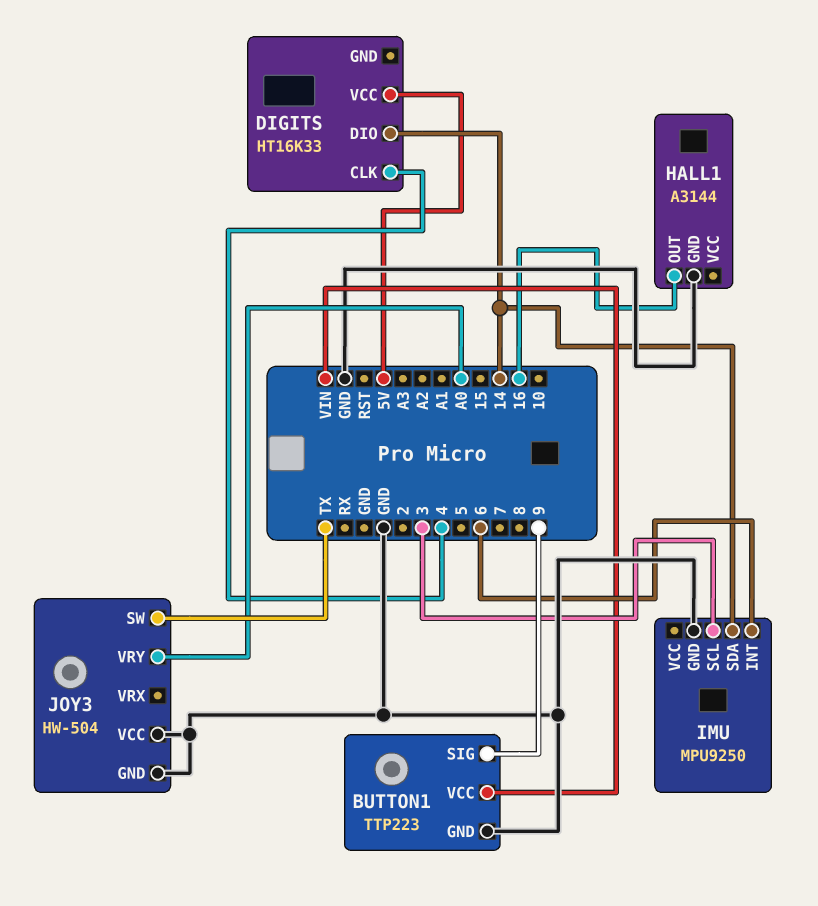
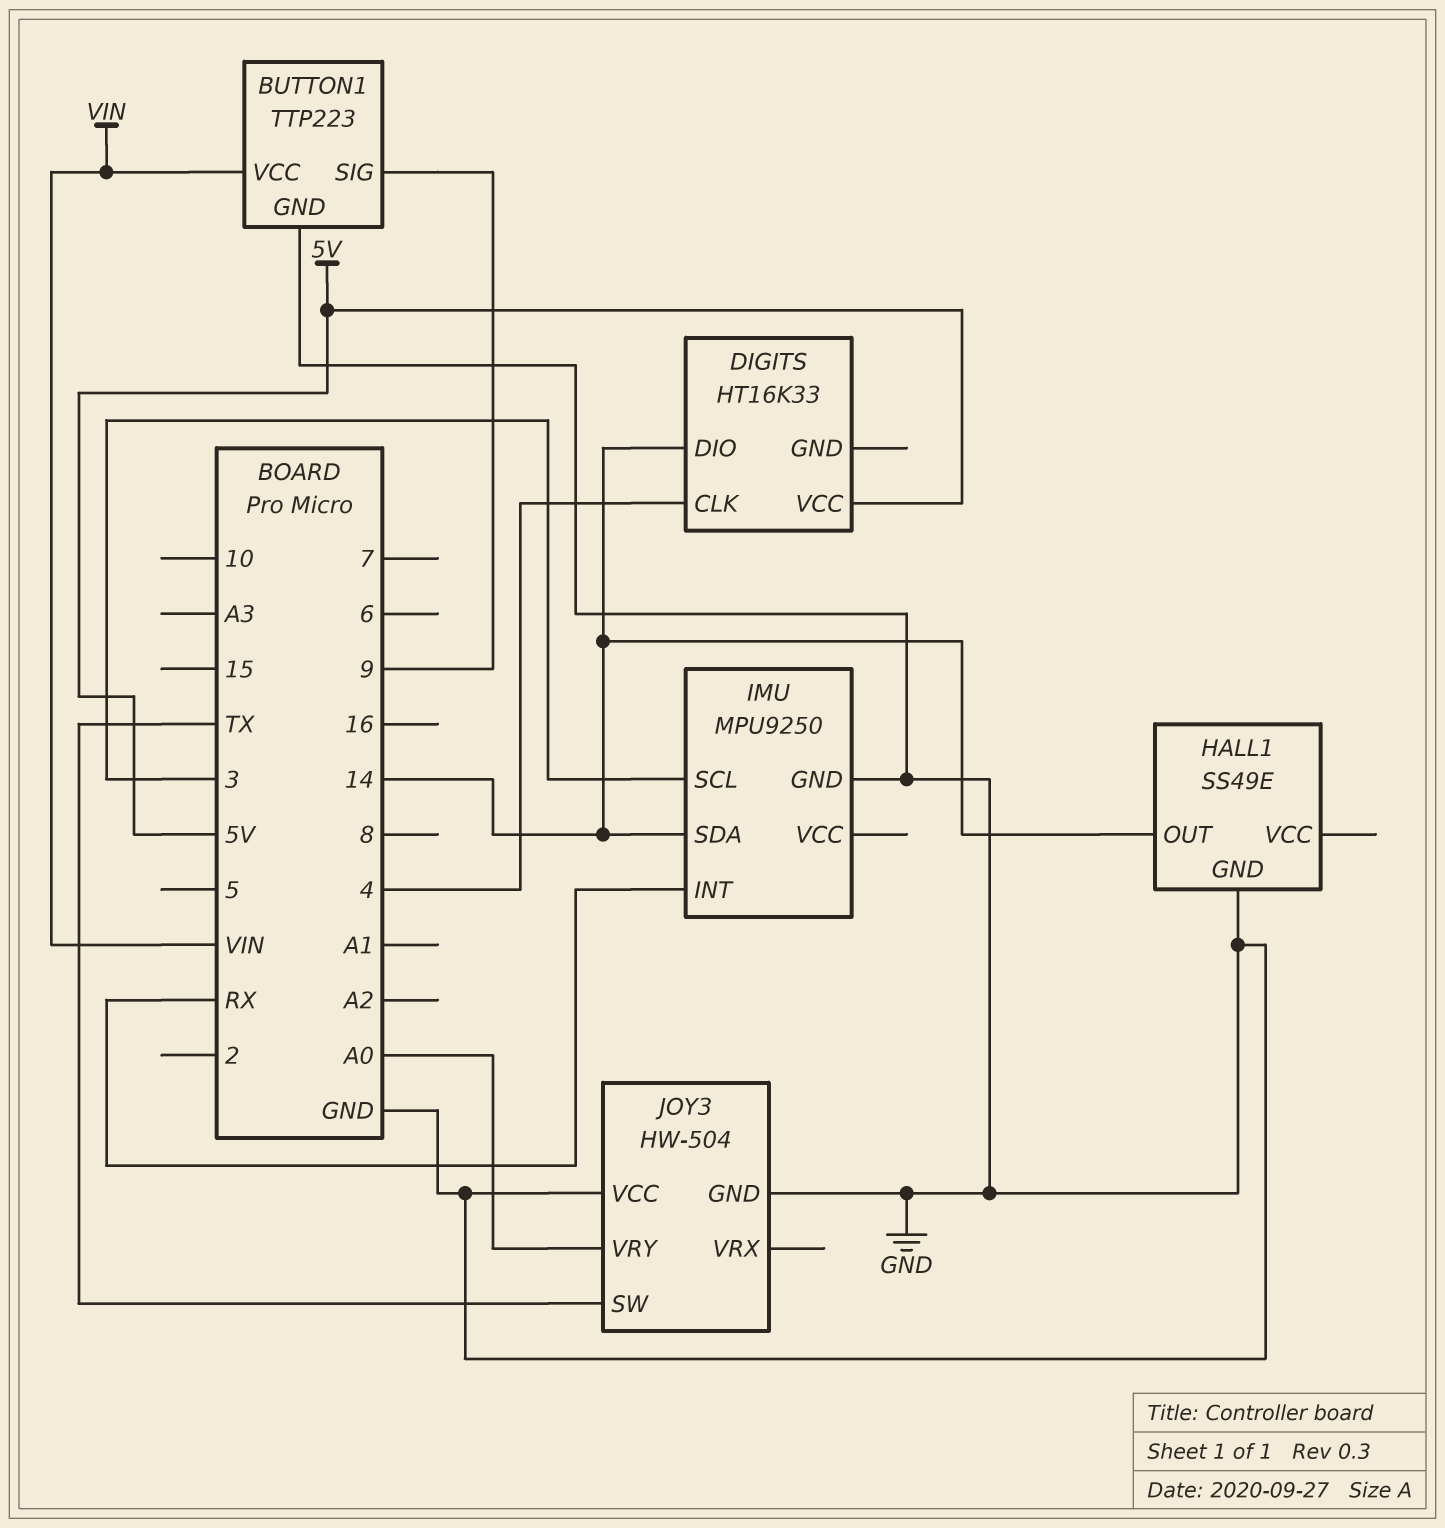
HALL1: A3144 -> SS49E
HALL1 pin OUT: 16 -> 14
IMU pin INT: 6 -> RX

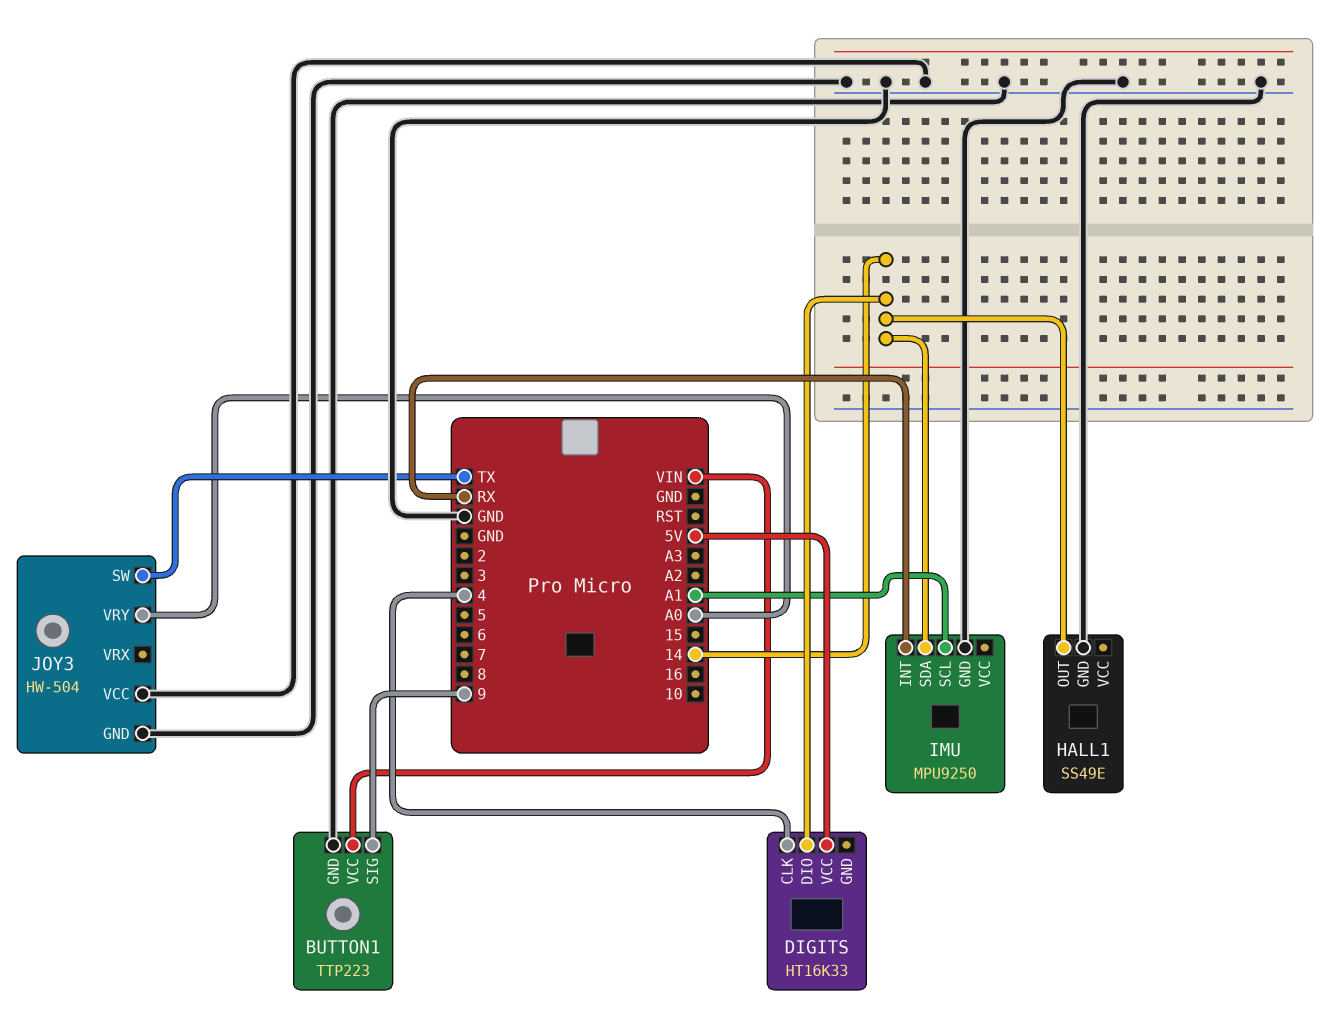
IMU pin SCL: 3 -> A1

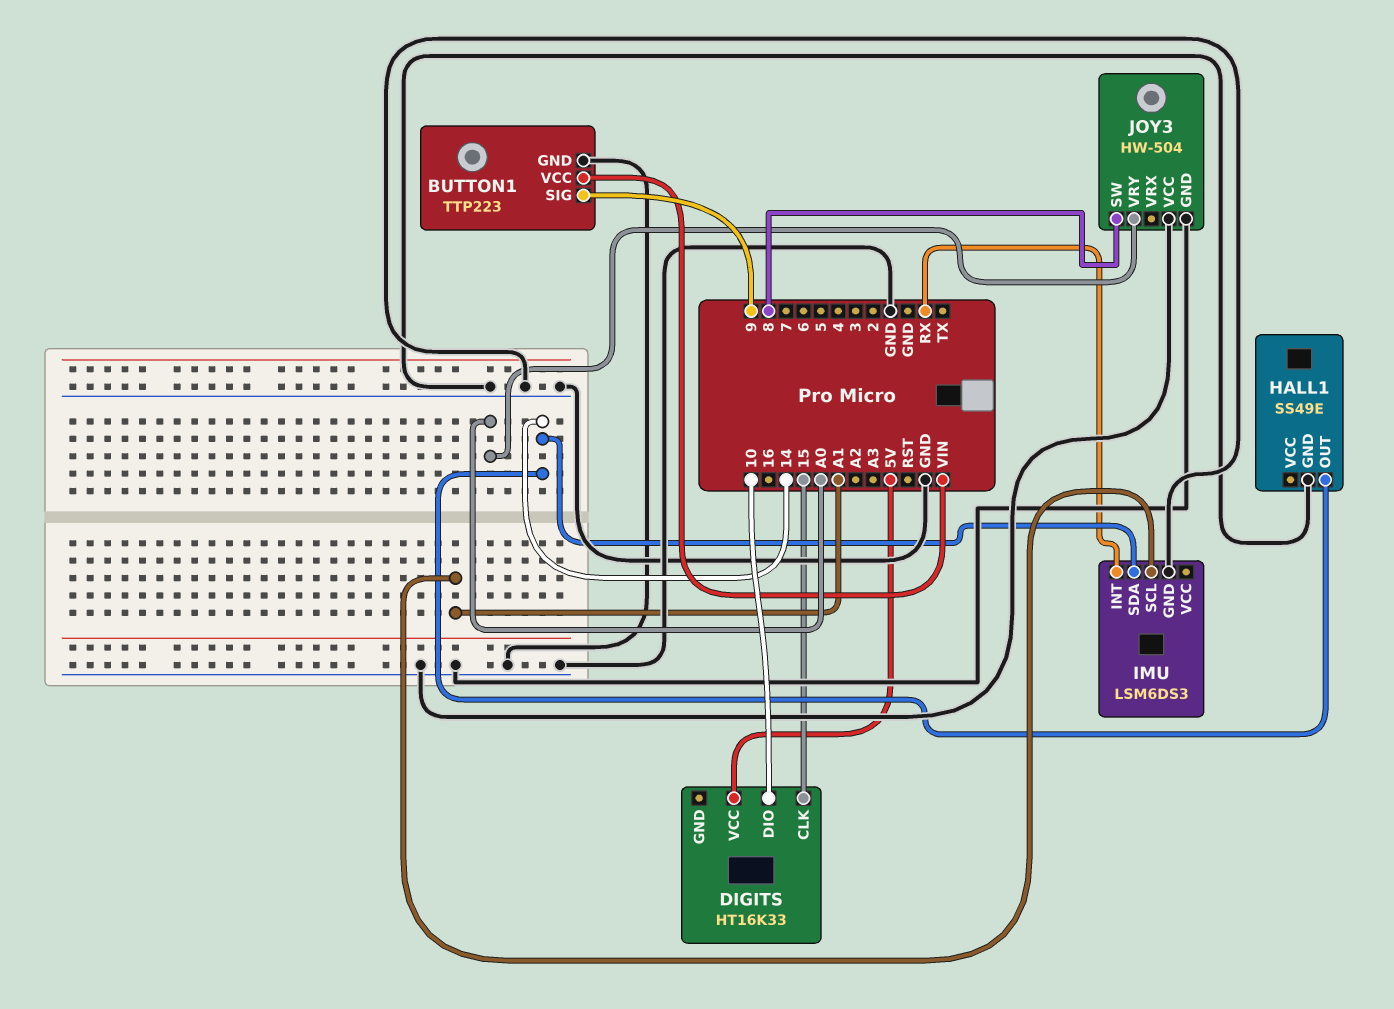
DIGITS pin CLK: 4 -> 15
DIGITS pin DIO: 14 -> 10
IMU: MPU9250 -> LSM6DS3
JOY3 pin SW: TX -> 8

